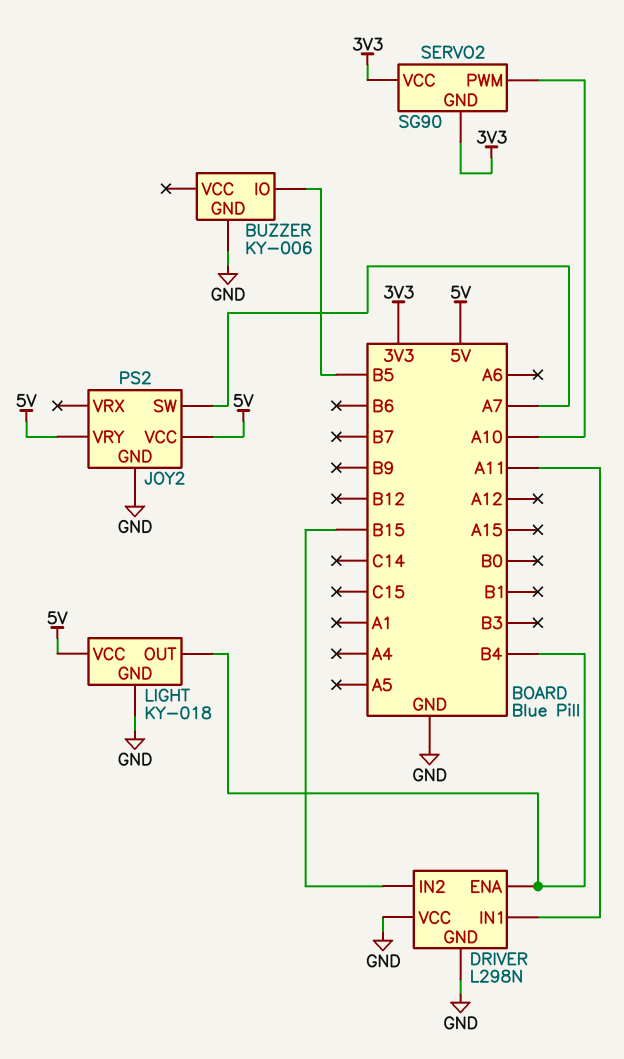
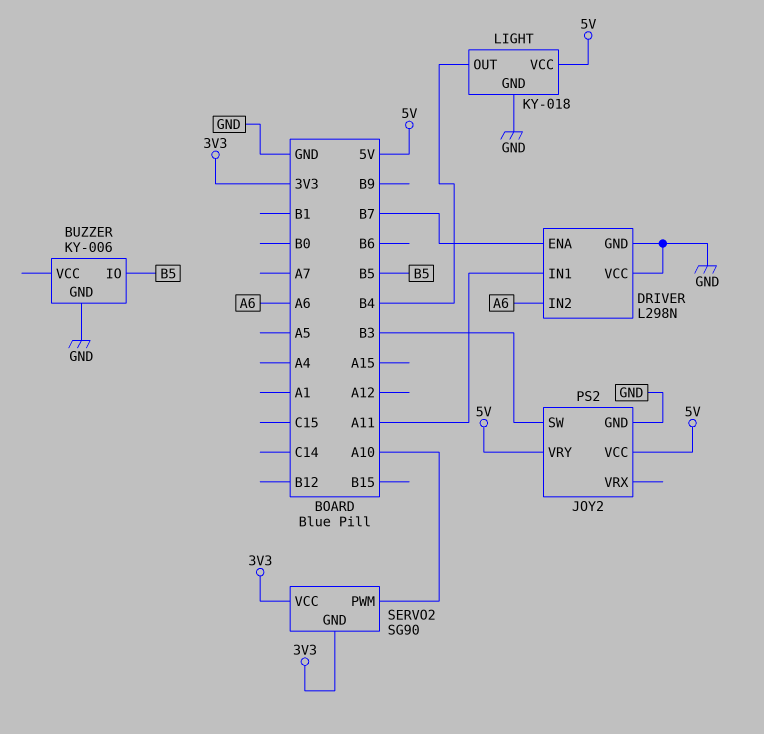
DRIVER pin ENA: B4 -> B7
DRIVER pin IN2: B15 -> A6
JOY2 pin SW: A7 -> B3

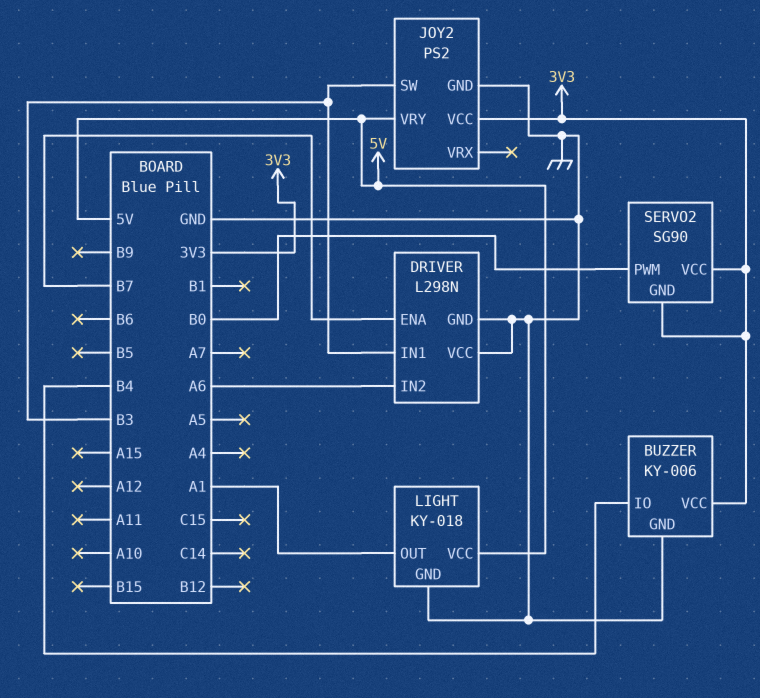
BUZZER pin IO: B5 -> B4
BUZZER pin VCC: none -> 3V3
DRIVER pin IN1: A11 -> B3
JOY2 pin VCC: 5V -> 3V3
LIGHT pin OUT: B4 -> A1
SERVO2 pin PWM: A10 -> B0

